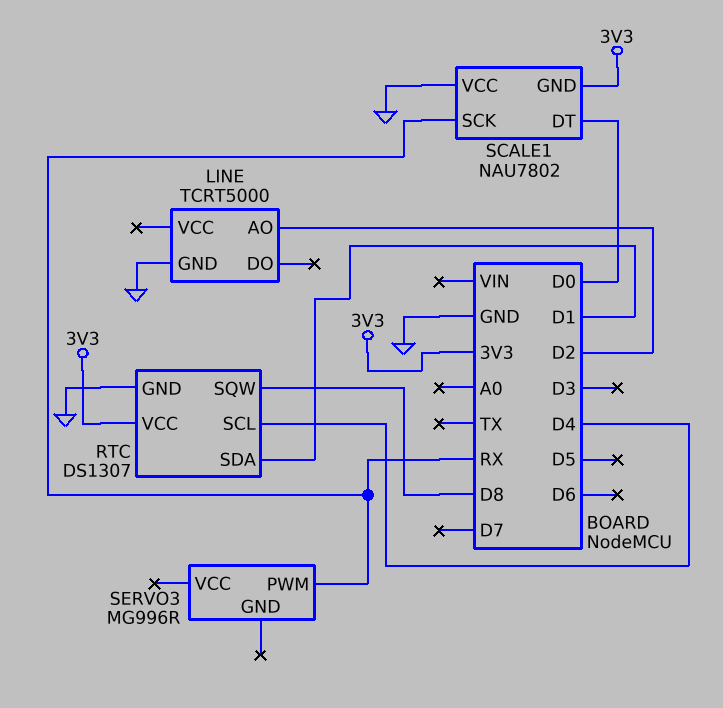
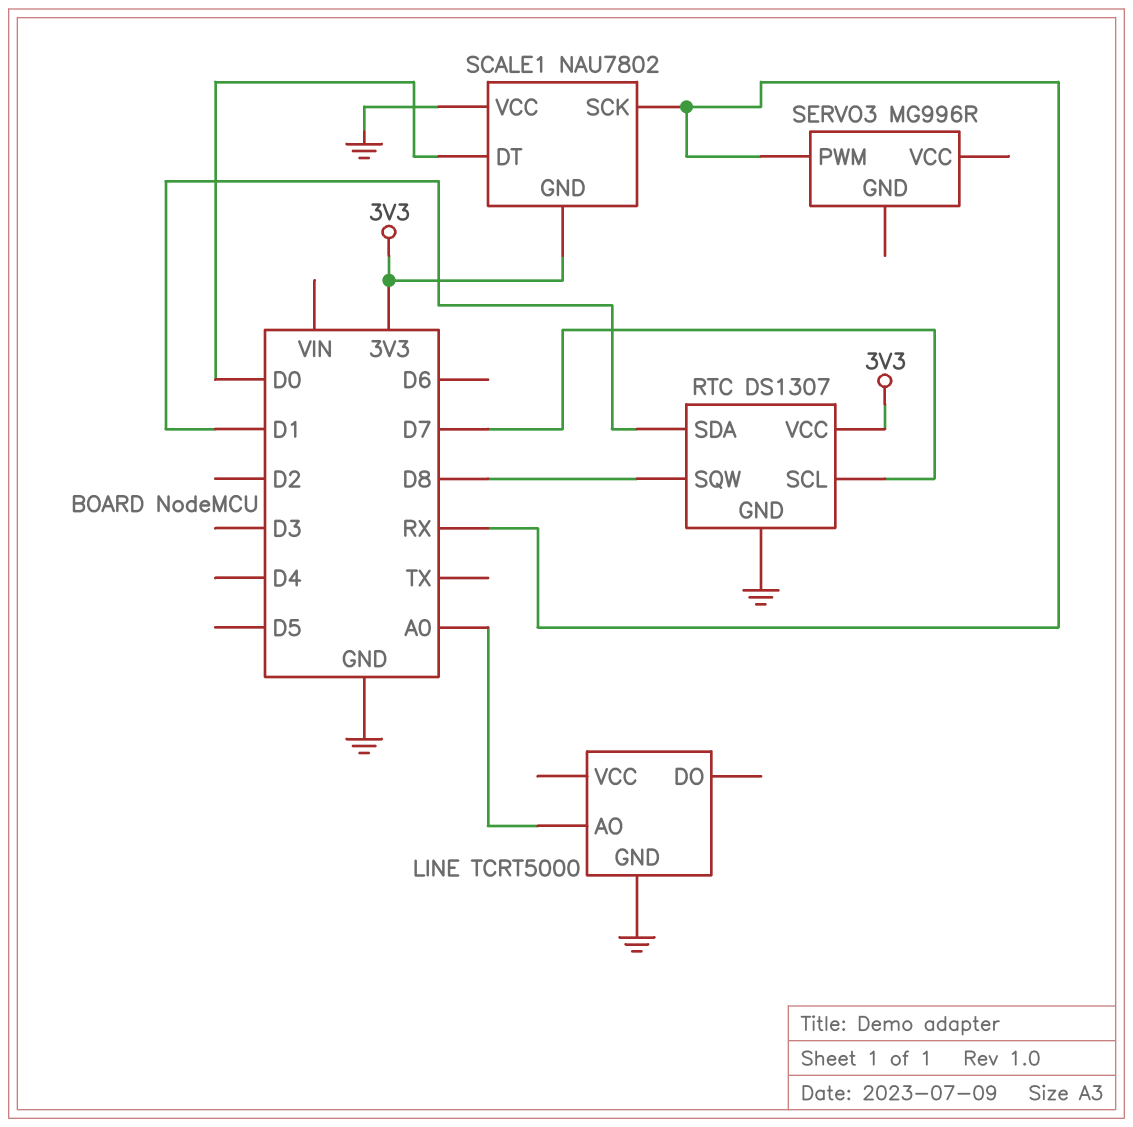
LINE pin AO: D2 -> A0
RTC pin SCL: D4 -> D7

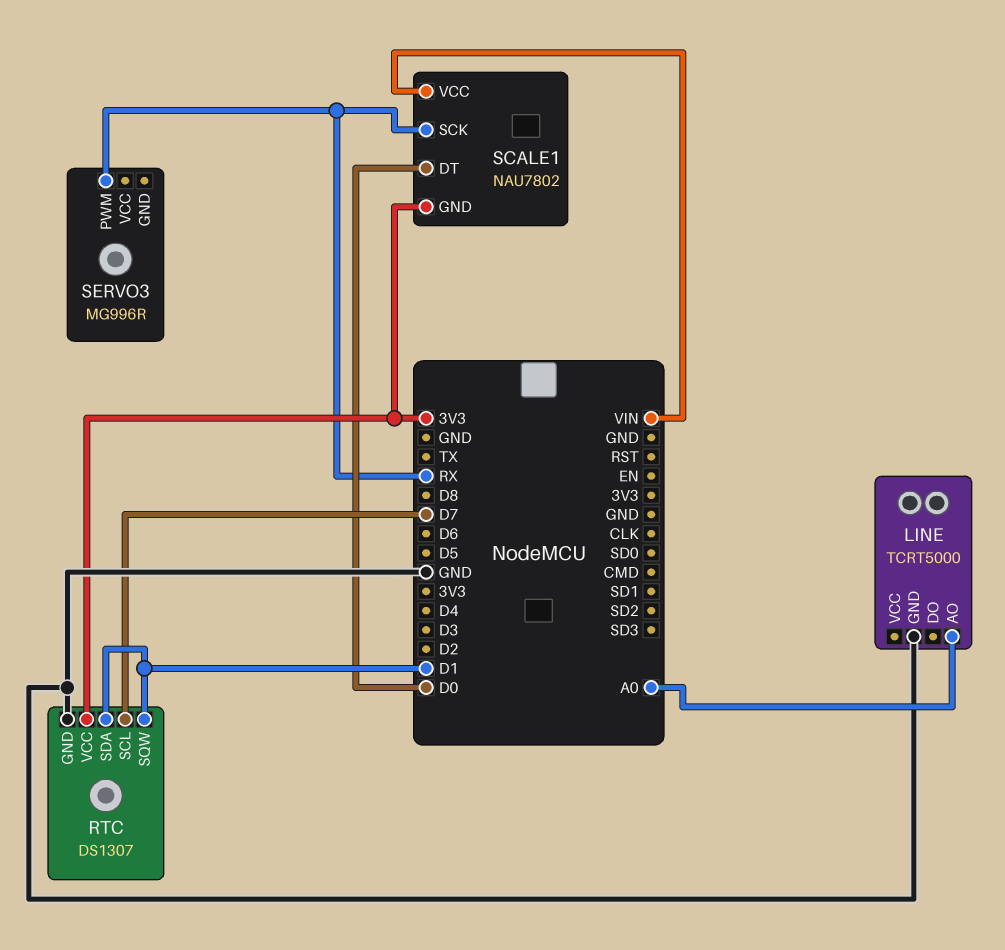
RTC pin SQW: D8 -> D1
SCALE1 pin VCC: GND -> VIN

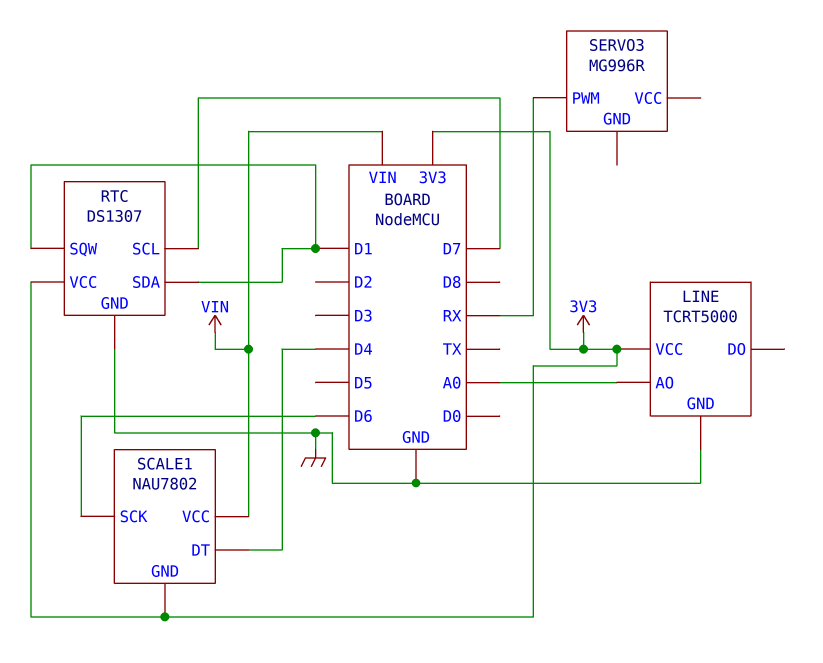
LINE pin VCC: none -> 3V3
SCALE1 pin DT: D0 -> D4
SCALE1 pin SCK: RX -> D6

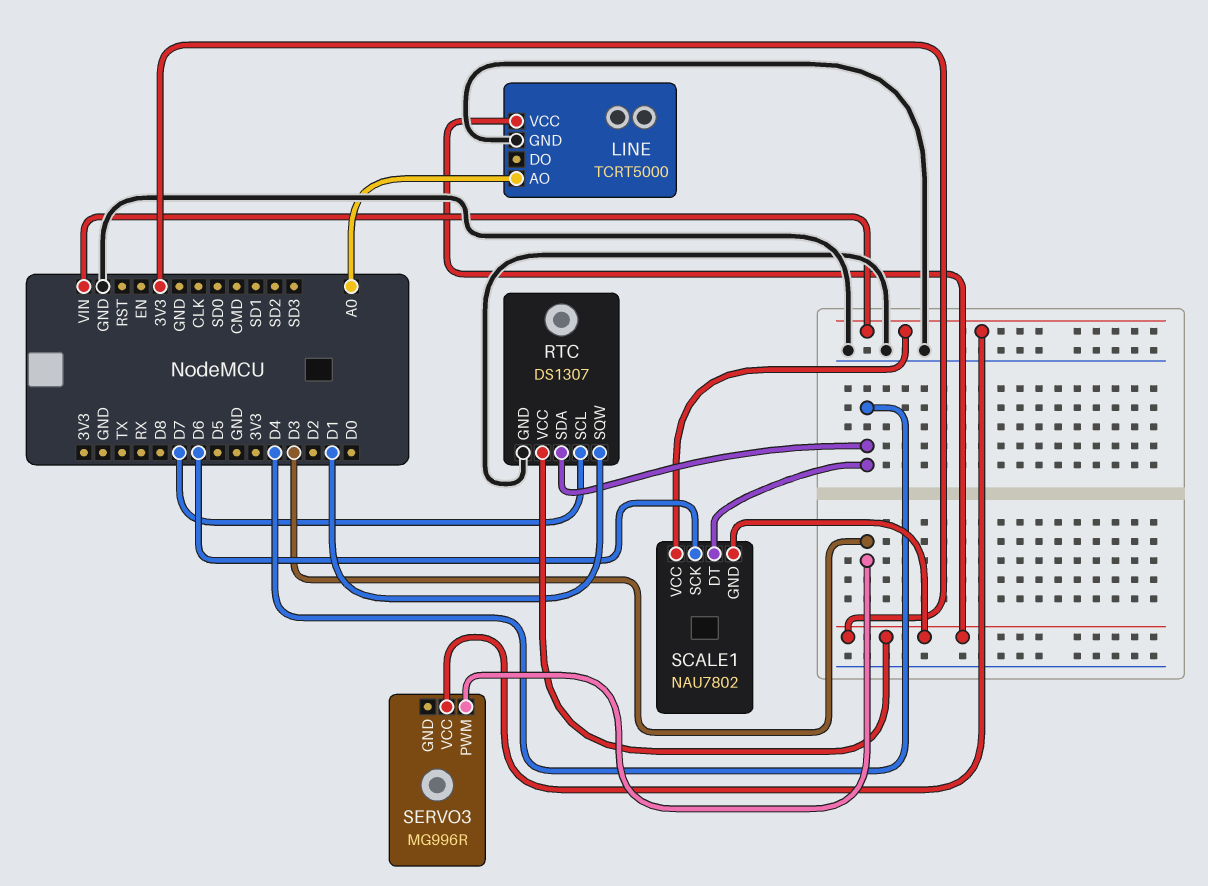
RTC pin SDA: D1 -> D4
SERVO3 pin PWM: RX -> D3
SERVO3 pin VCC: none -> VIN

